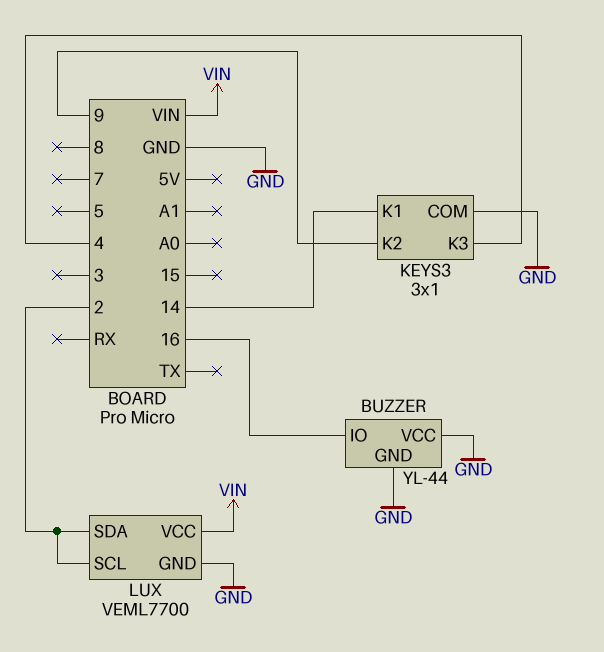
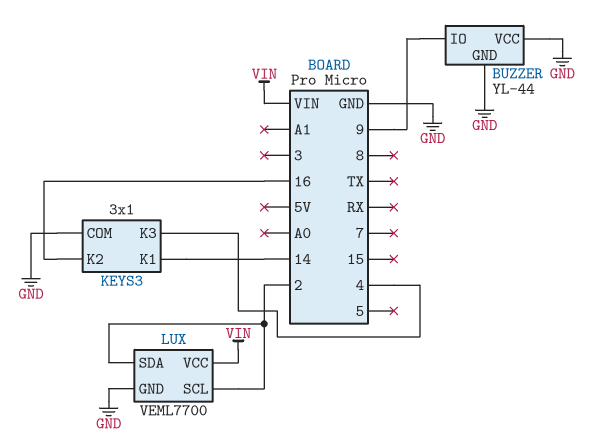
BUZZER pin IO: 16 -> 9
KEYS3 pin K2: 9 -> 16

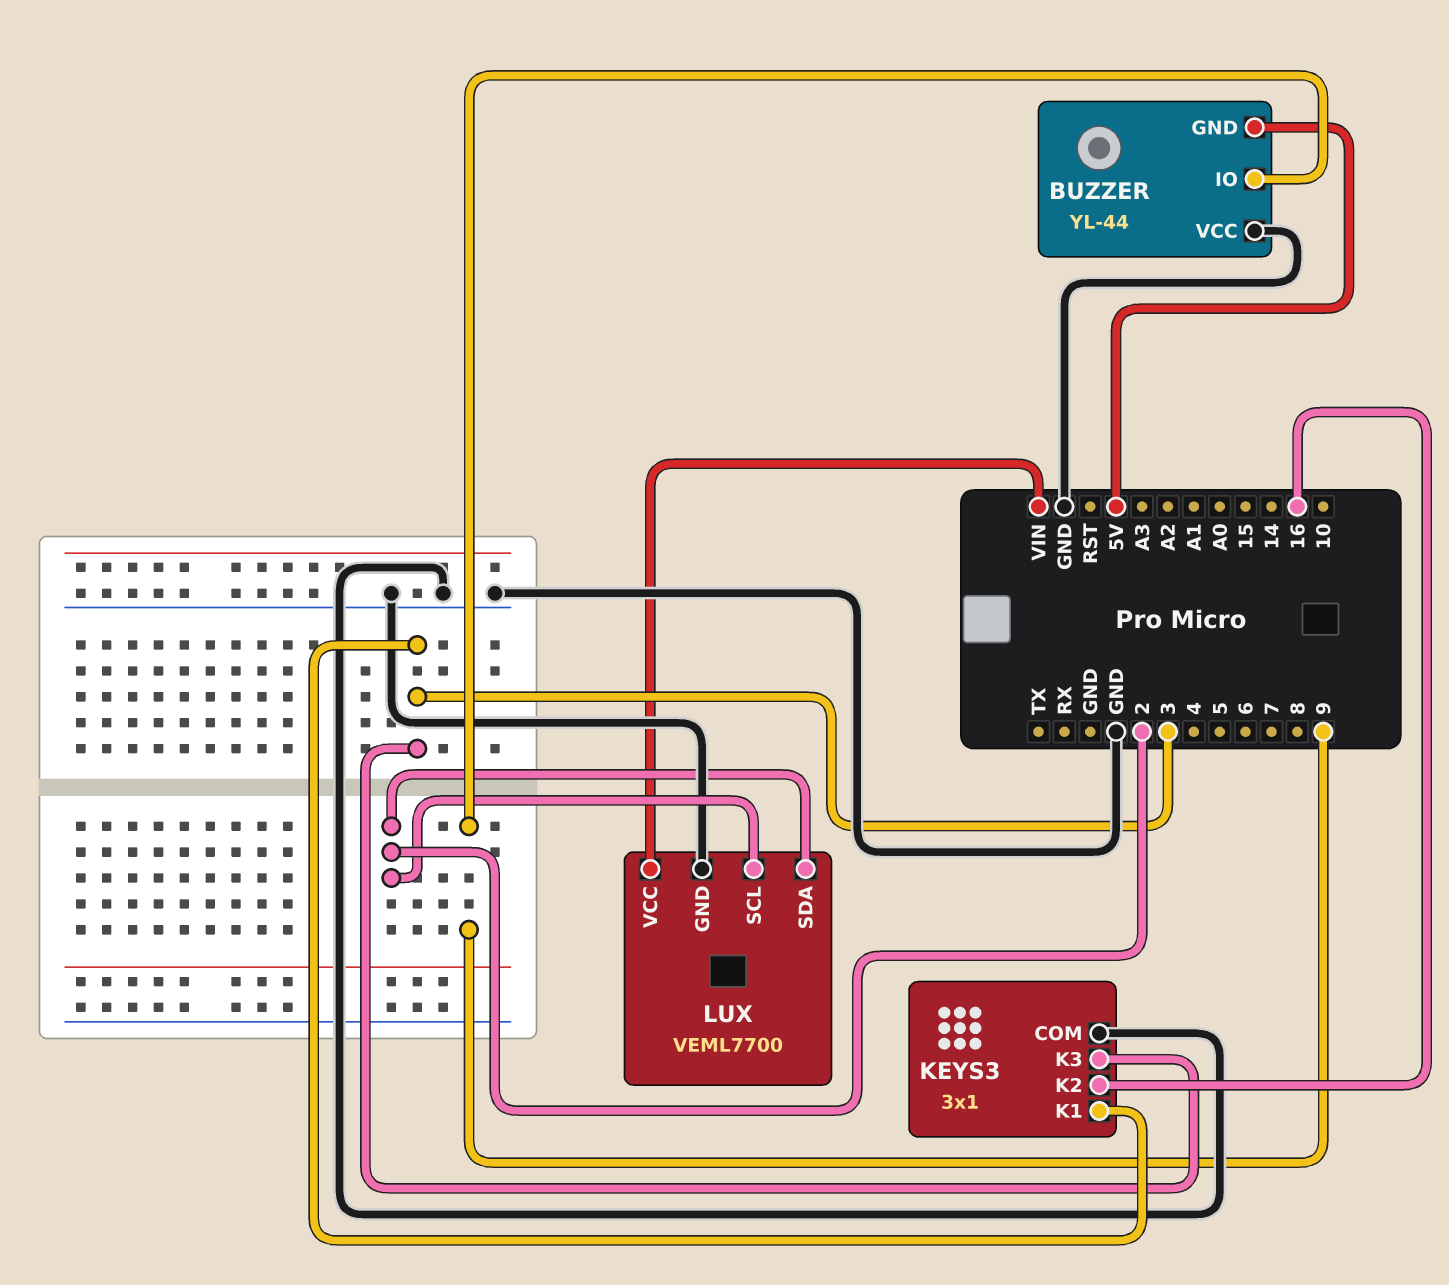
BUZZER pin GND: GND -> 5V
KEYS3 pin K1: 14 -> 3
KEYS3 pin K3: 4 -> 3

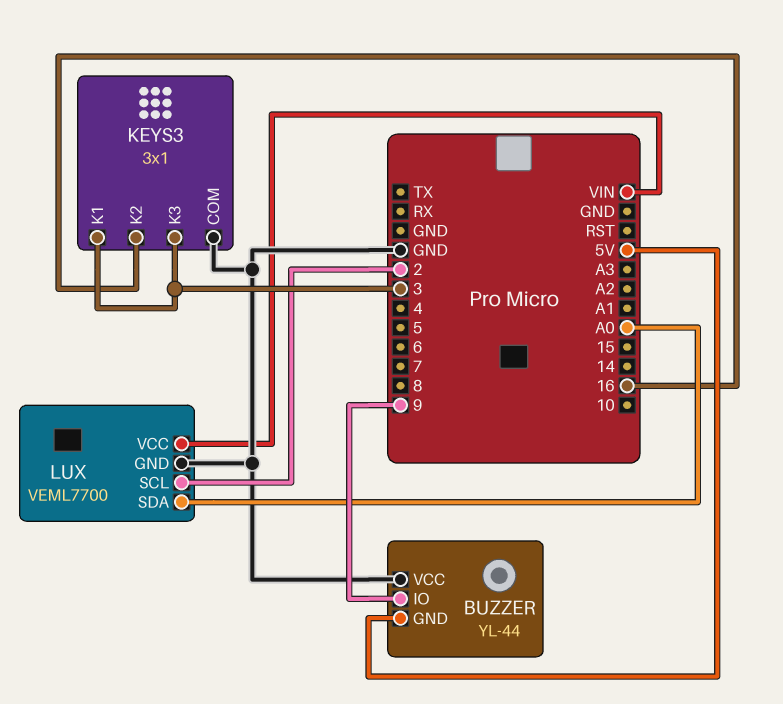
LUX pin SDA: 2 -> A0

